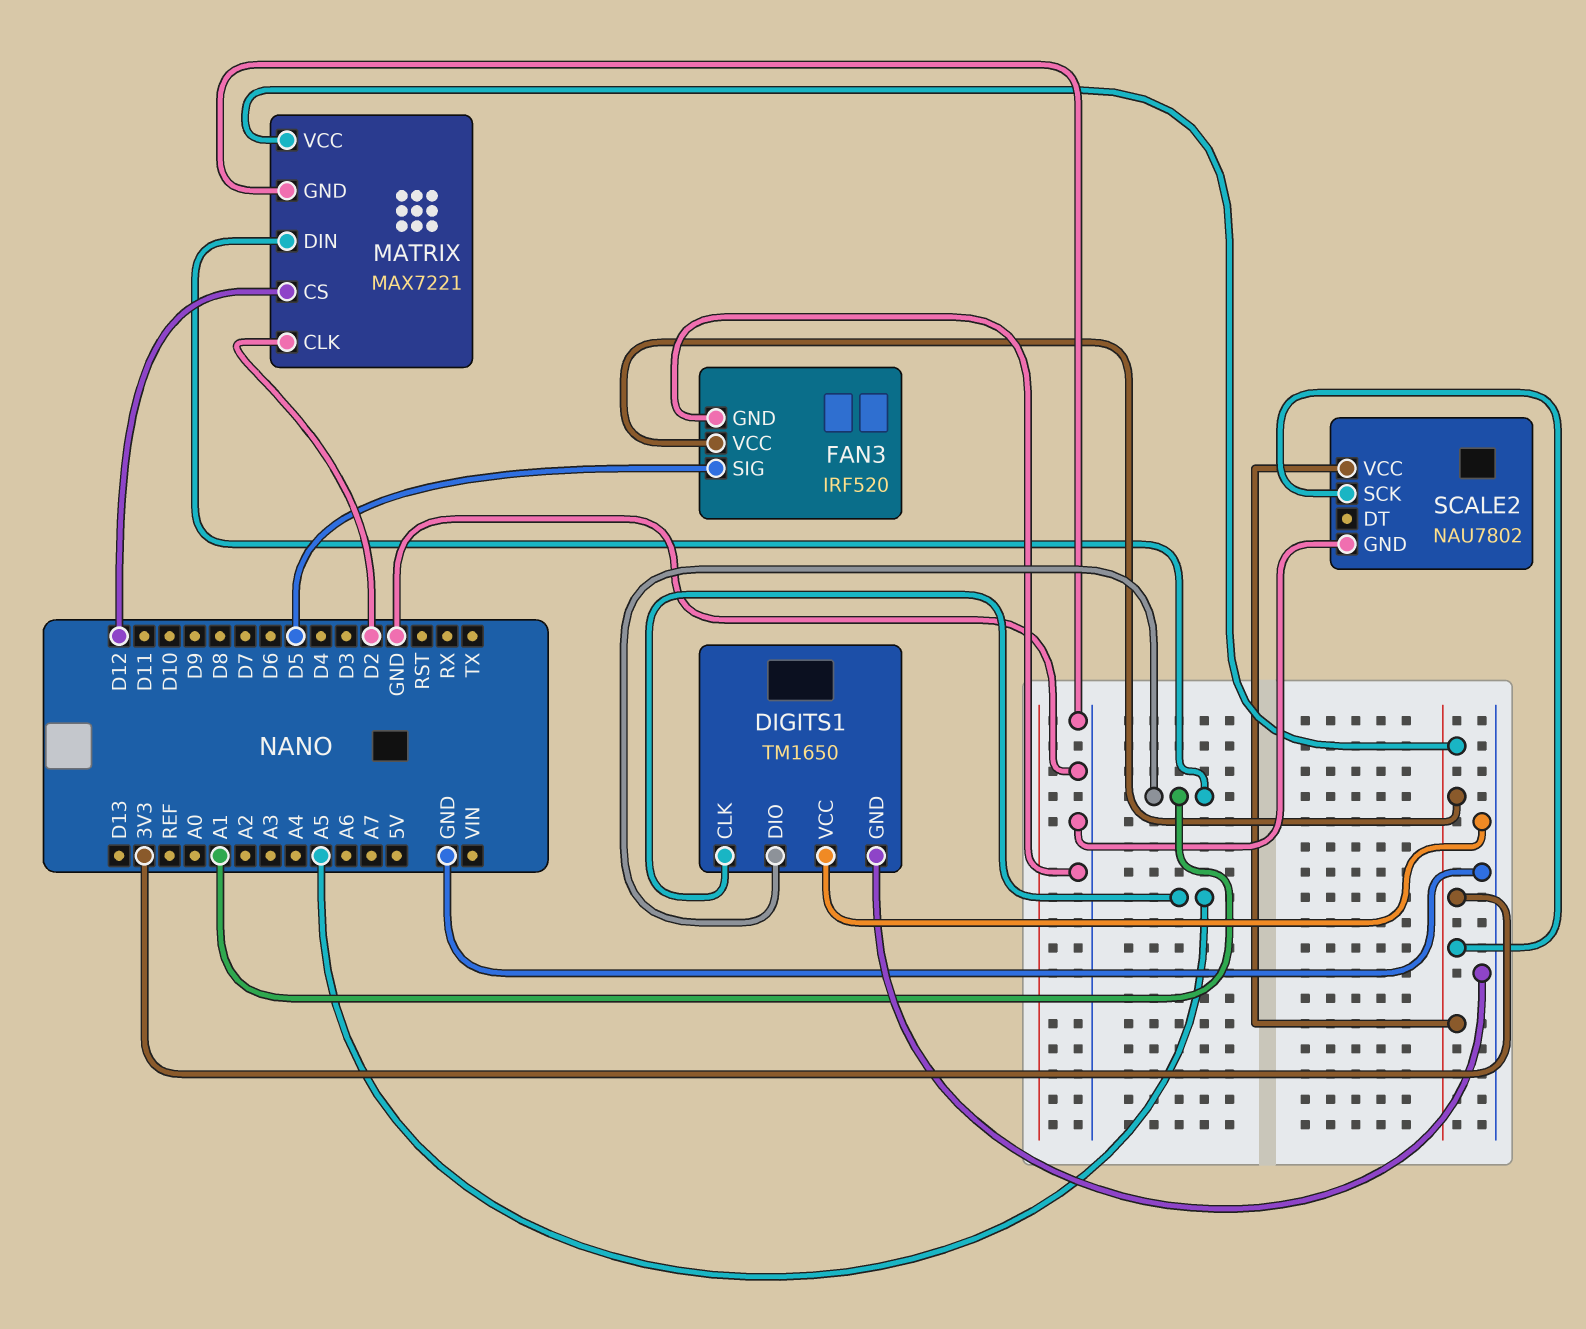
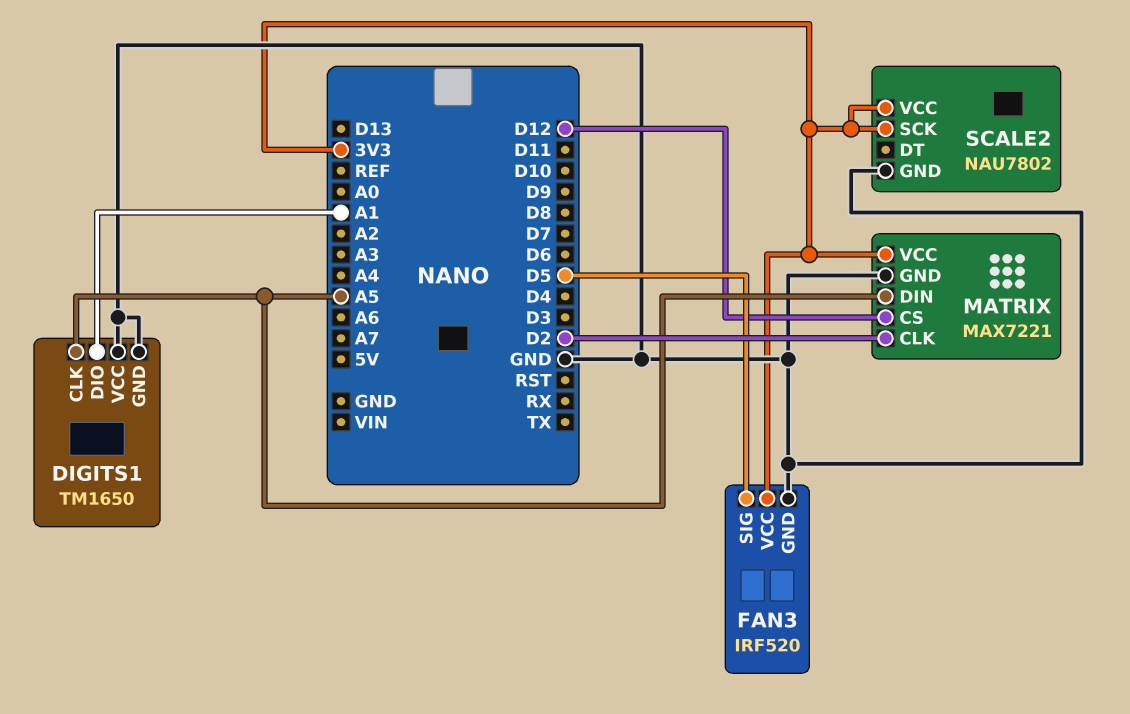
MATRIX pin DIN: A1 -> A5

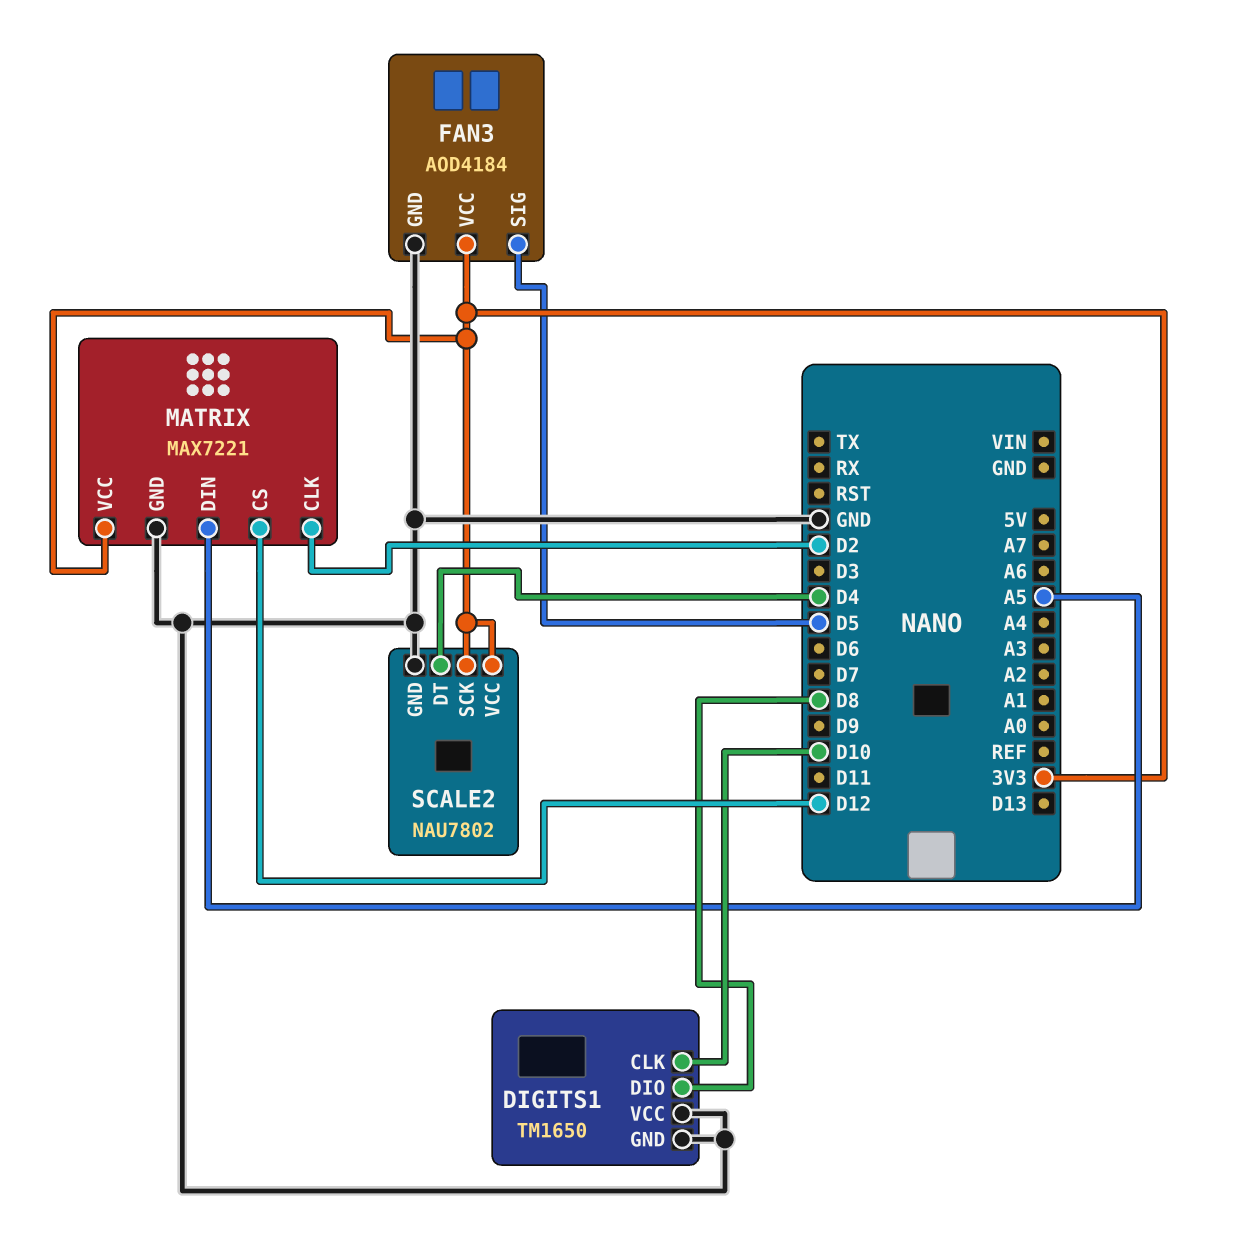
DIGITS1 pin CLK: A5 -> D10
DIGITS1 pin DIO: A1 -> D8
FAN3: IRF520 -> AOD4184
SCALE2 pin DT: none -> D4

